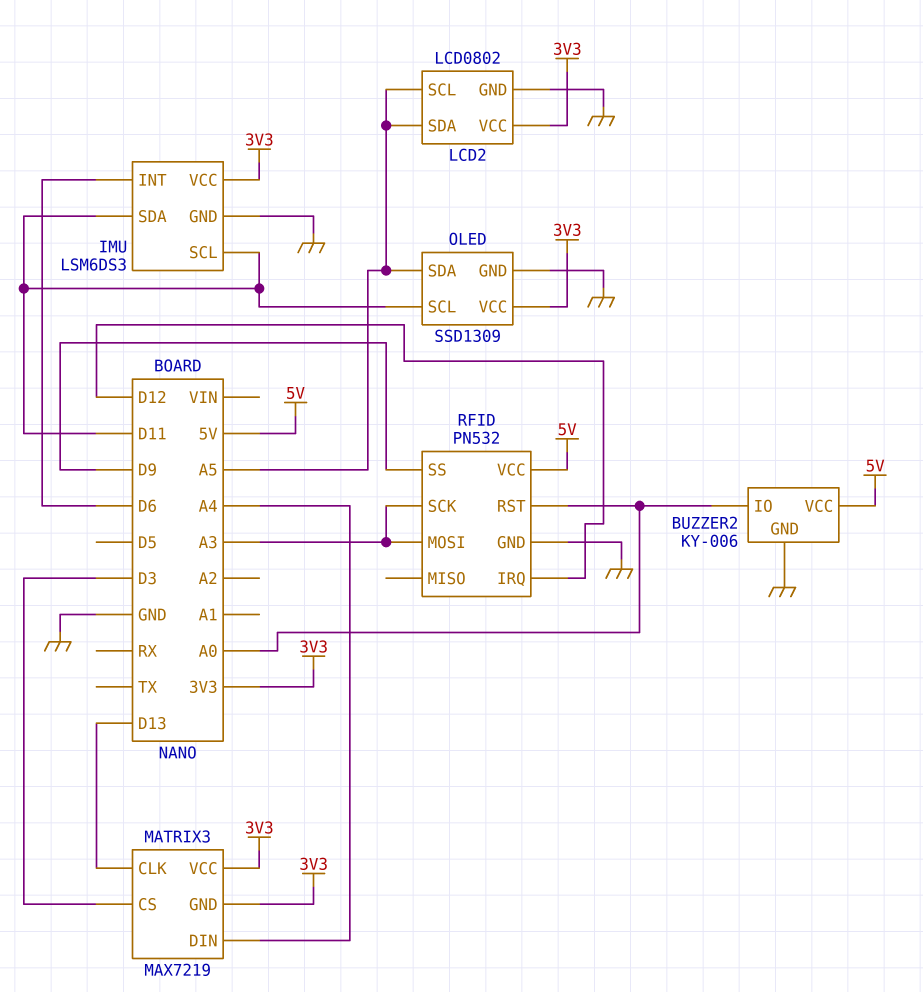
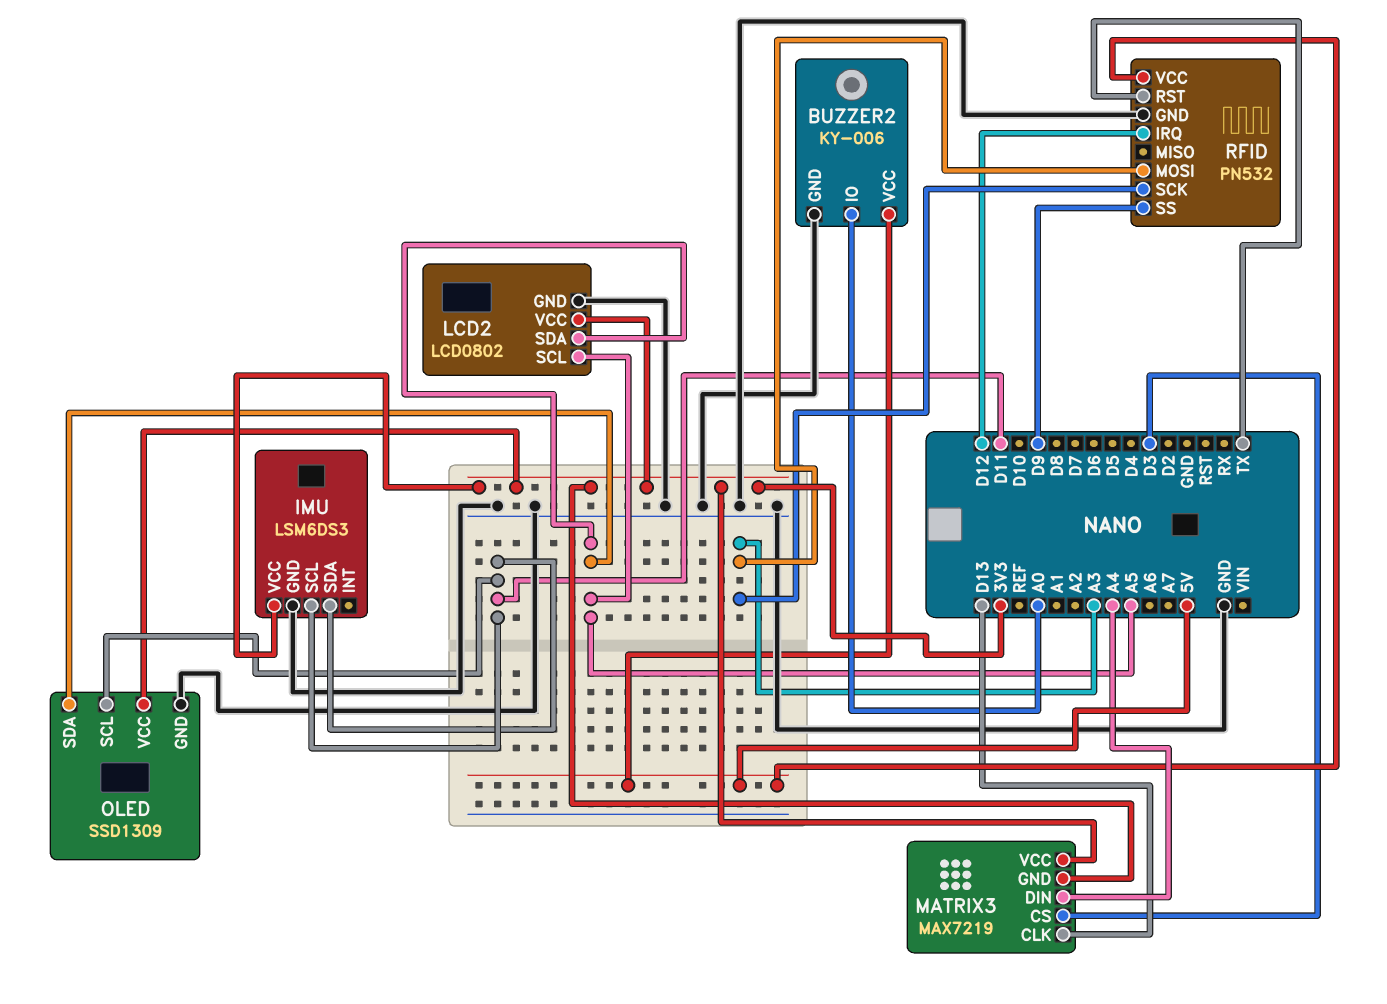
IMU pin INT: D6 -> none
RFID pin RST: A0 -> TX

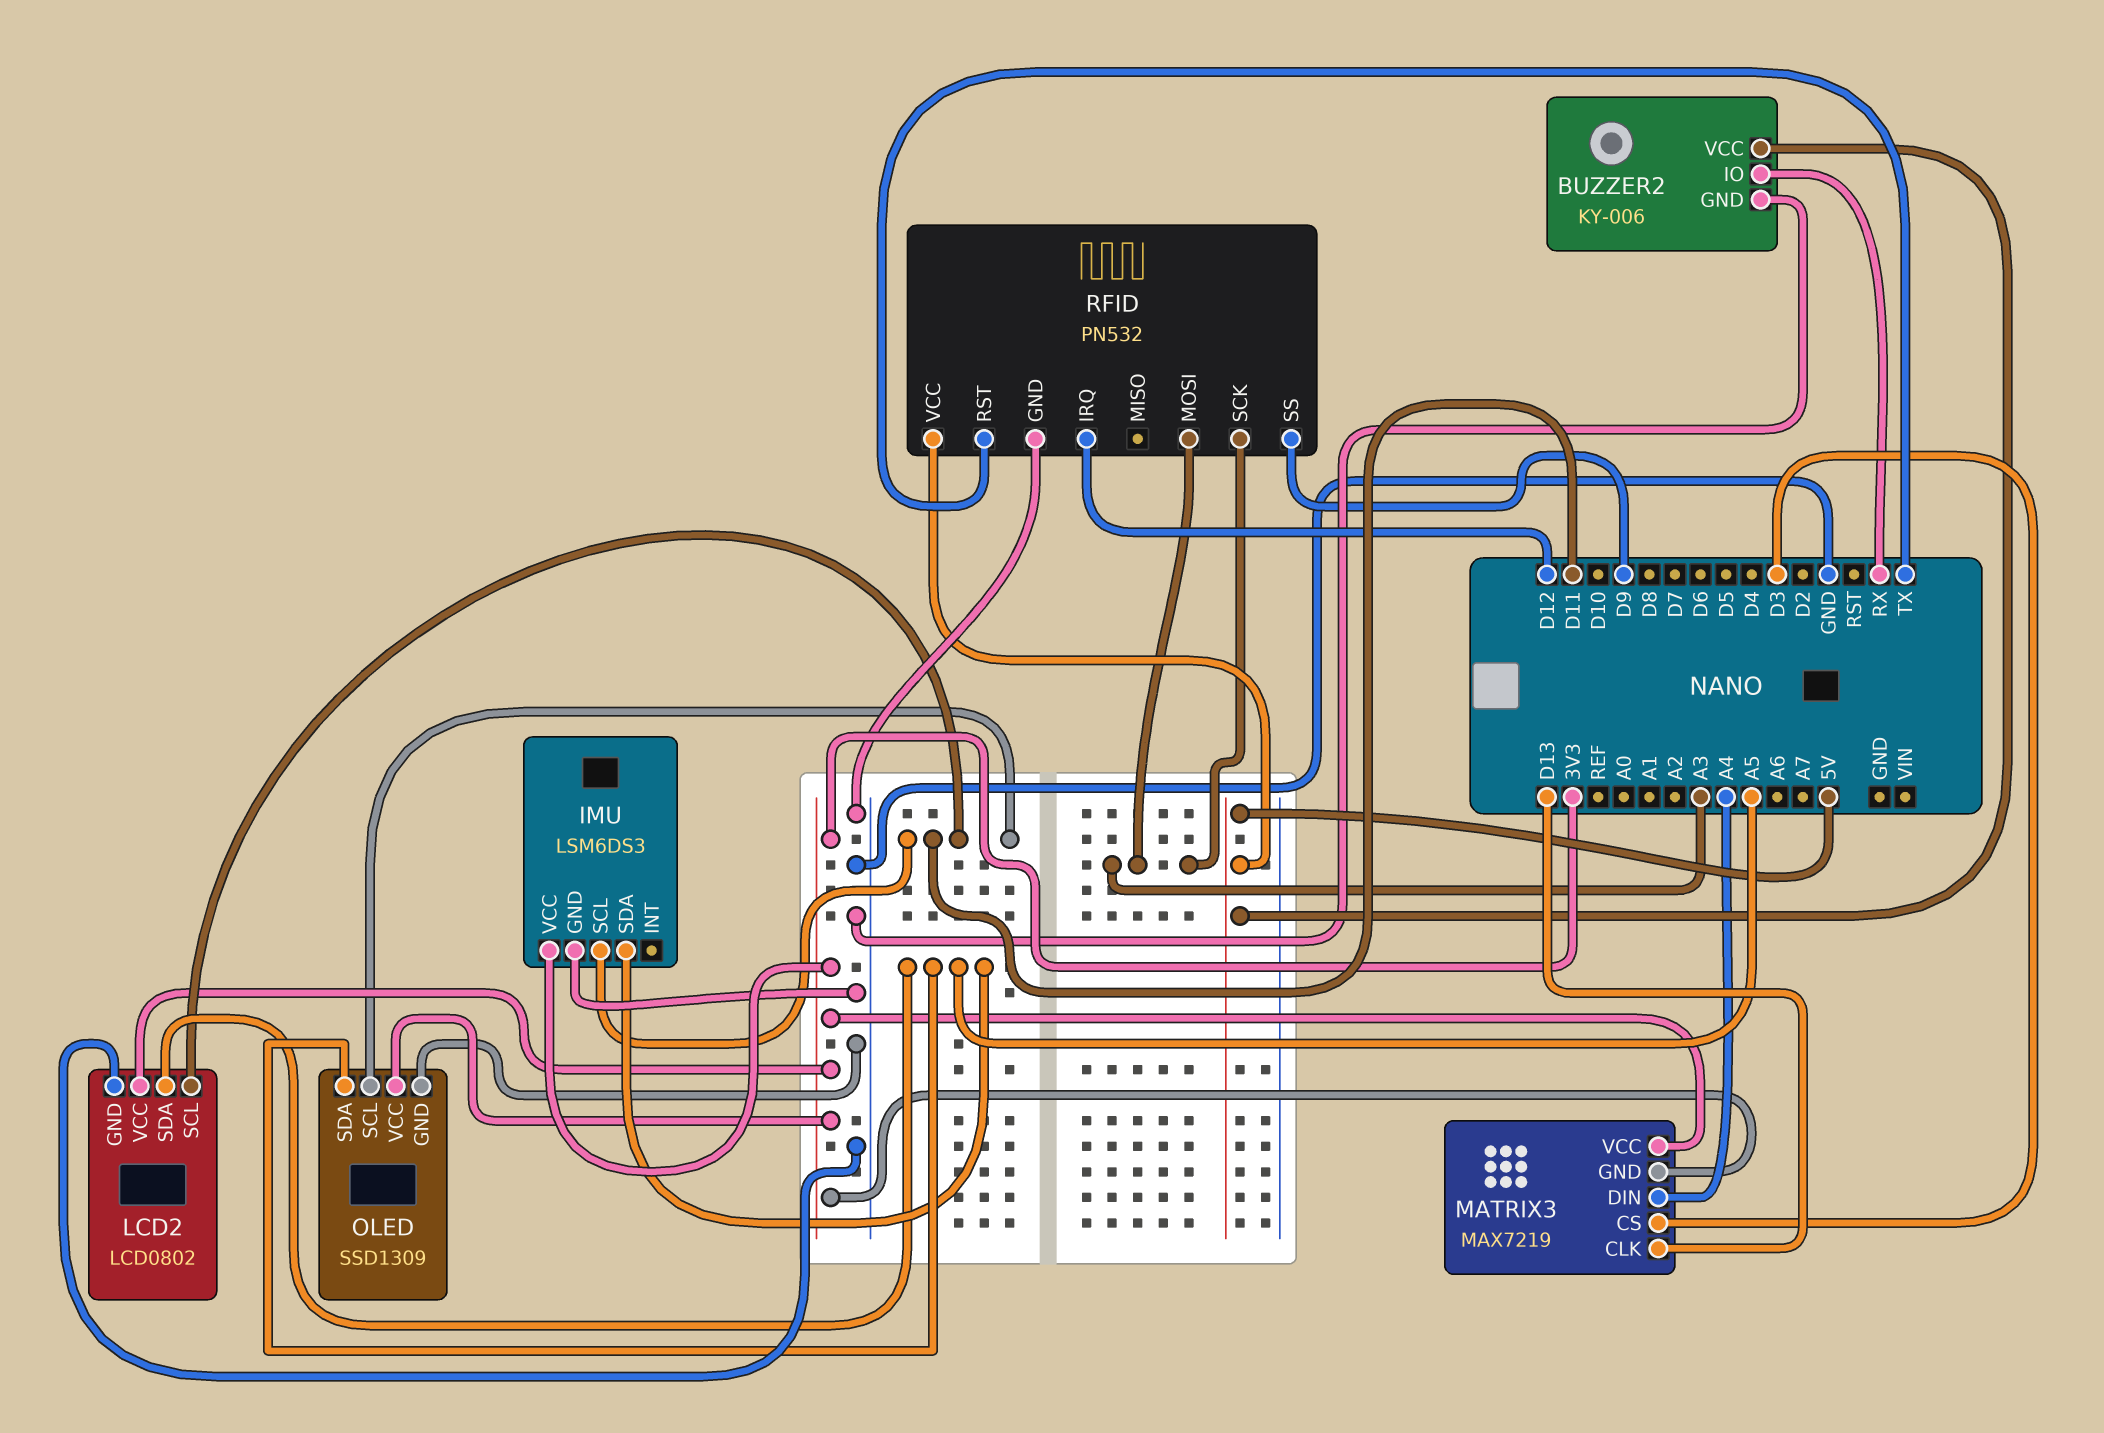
BUZZER2 pin IO: A0 -> RX
IMU pin SDA: D11 -> A5
LCD2 pin SCL: A5 -> D11

